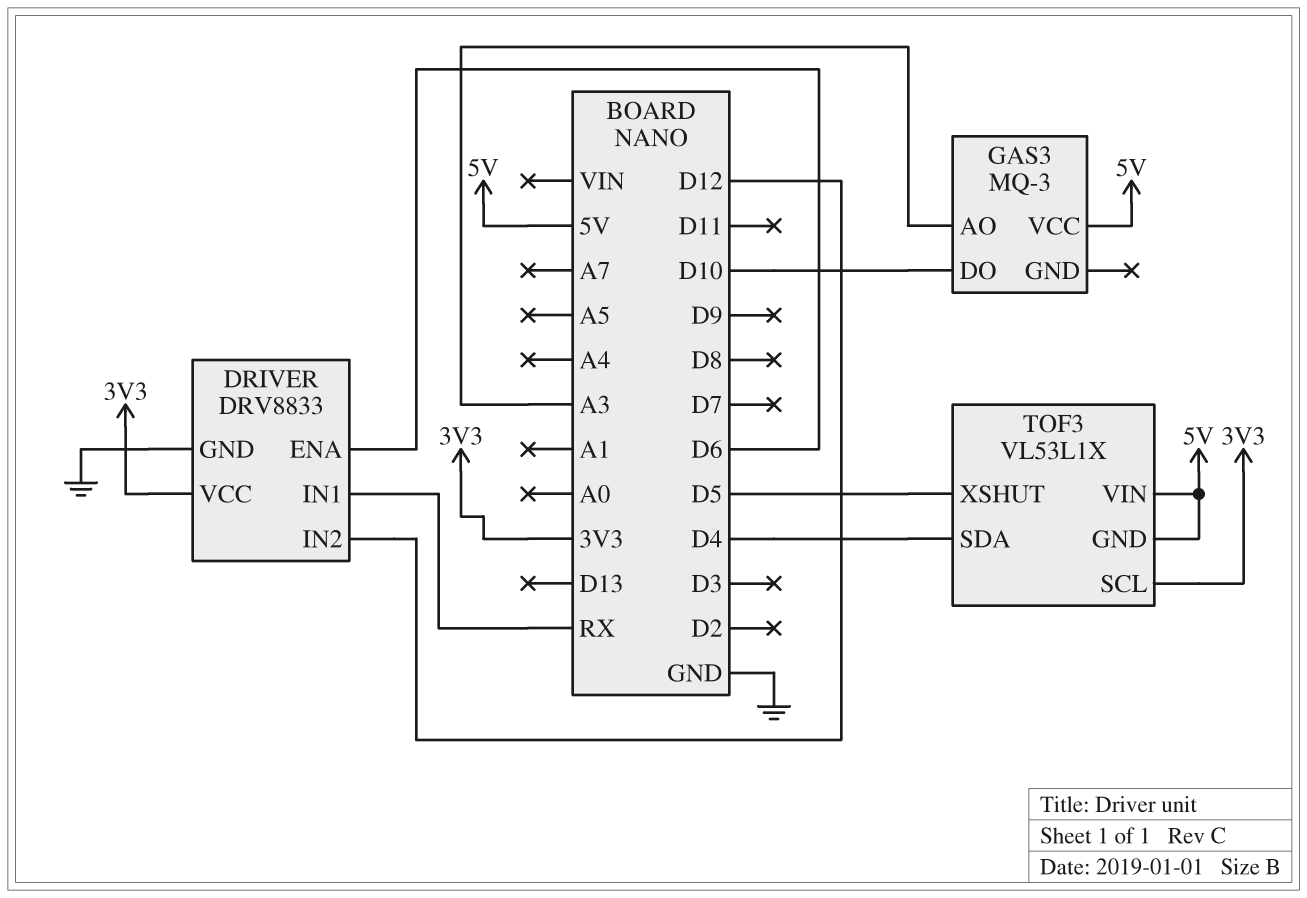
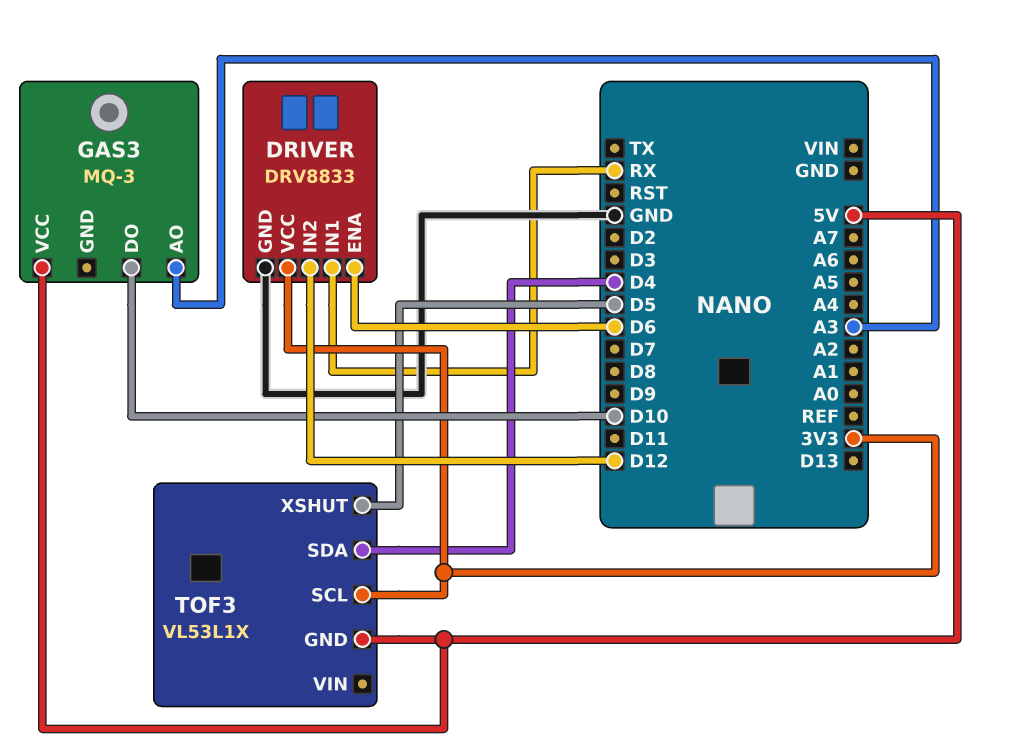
TOF3 pin VIN: 5V -> none

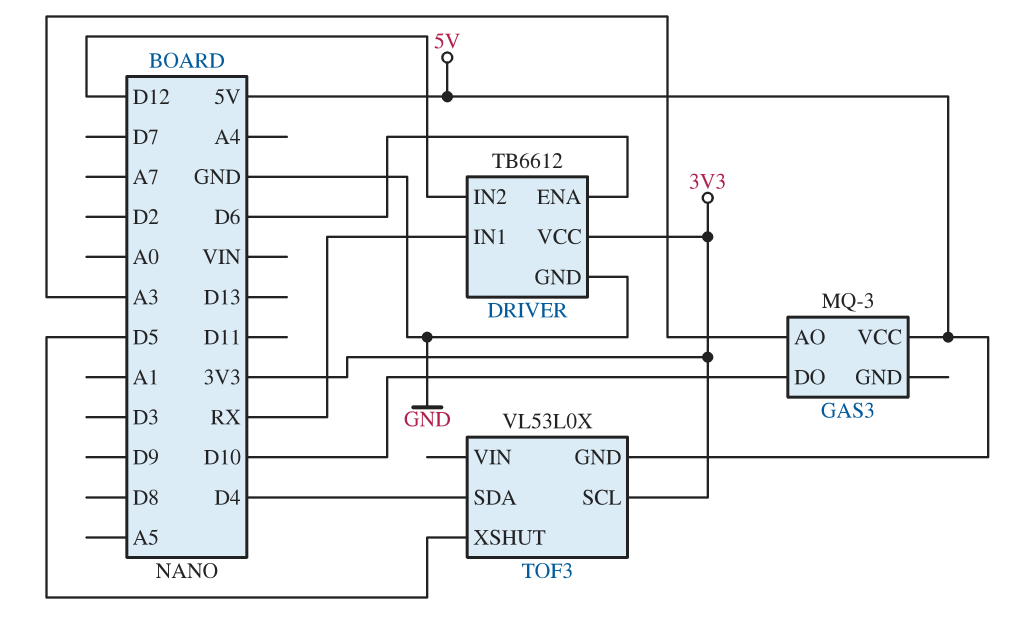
DRIVER: DRV8833 -> TB6612
TOF3: VL53L1X -> VL53L0X

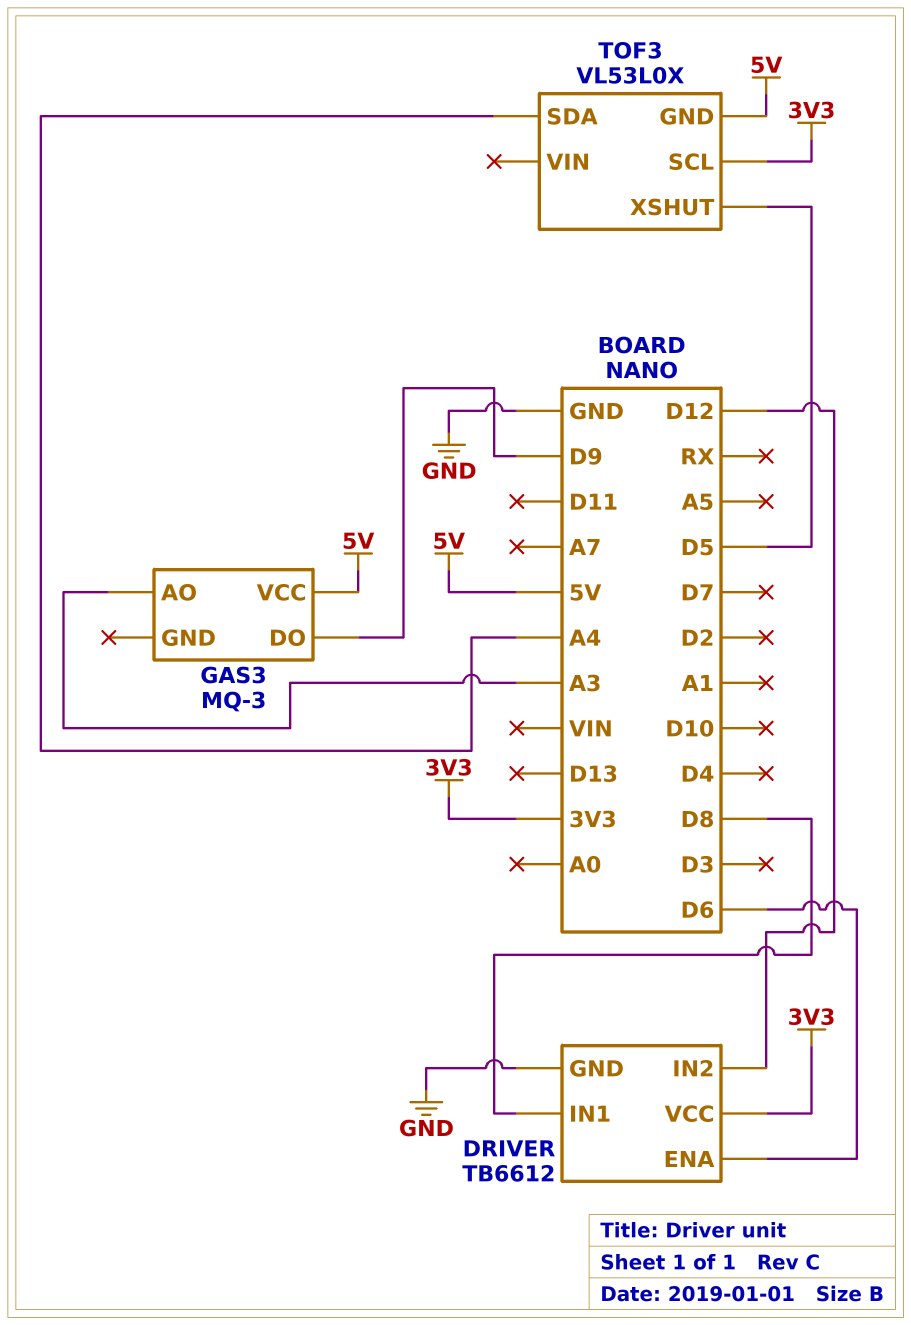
DRIVER pin IN1: RX -> D8
GAS3 pin DO: D10 -> D9
TOF3 pin SDA: D4 -> A4

